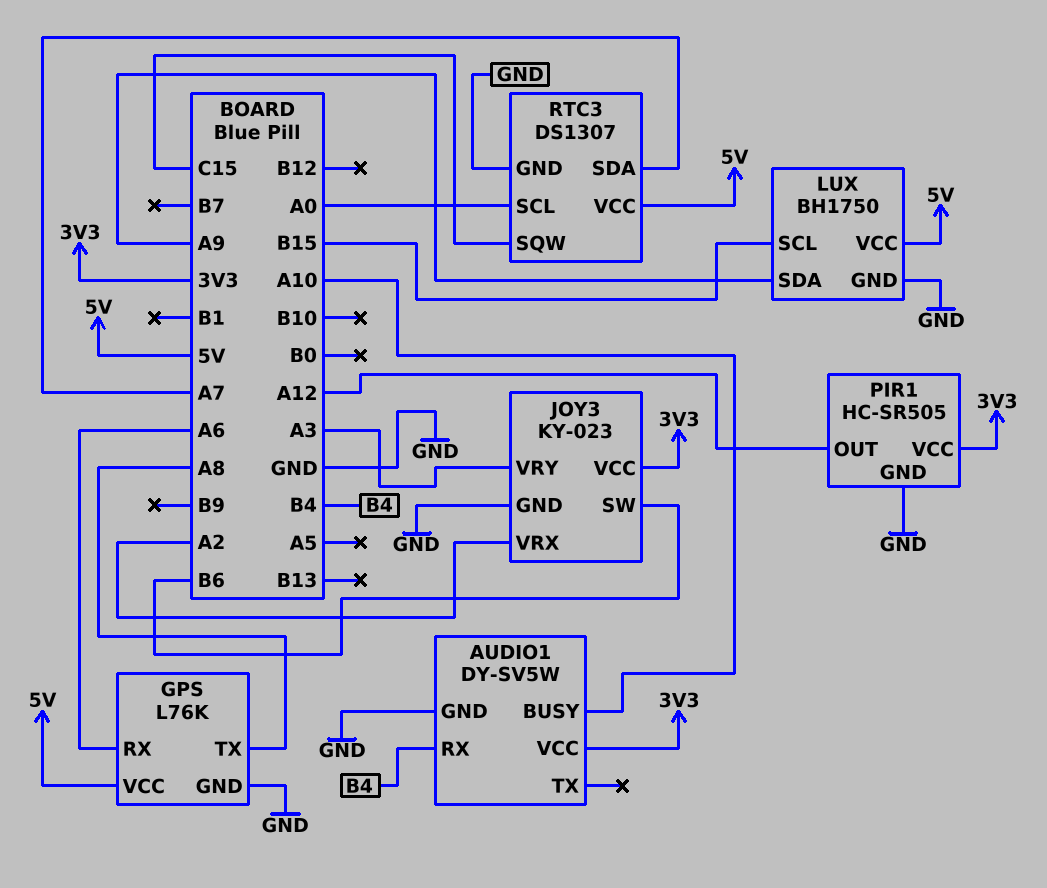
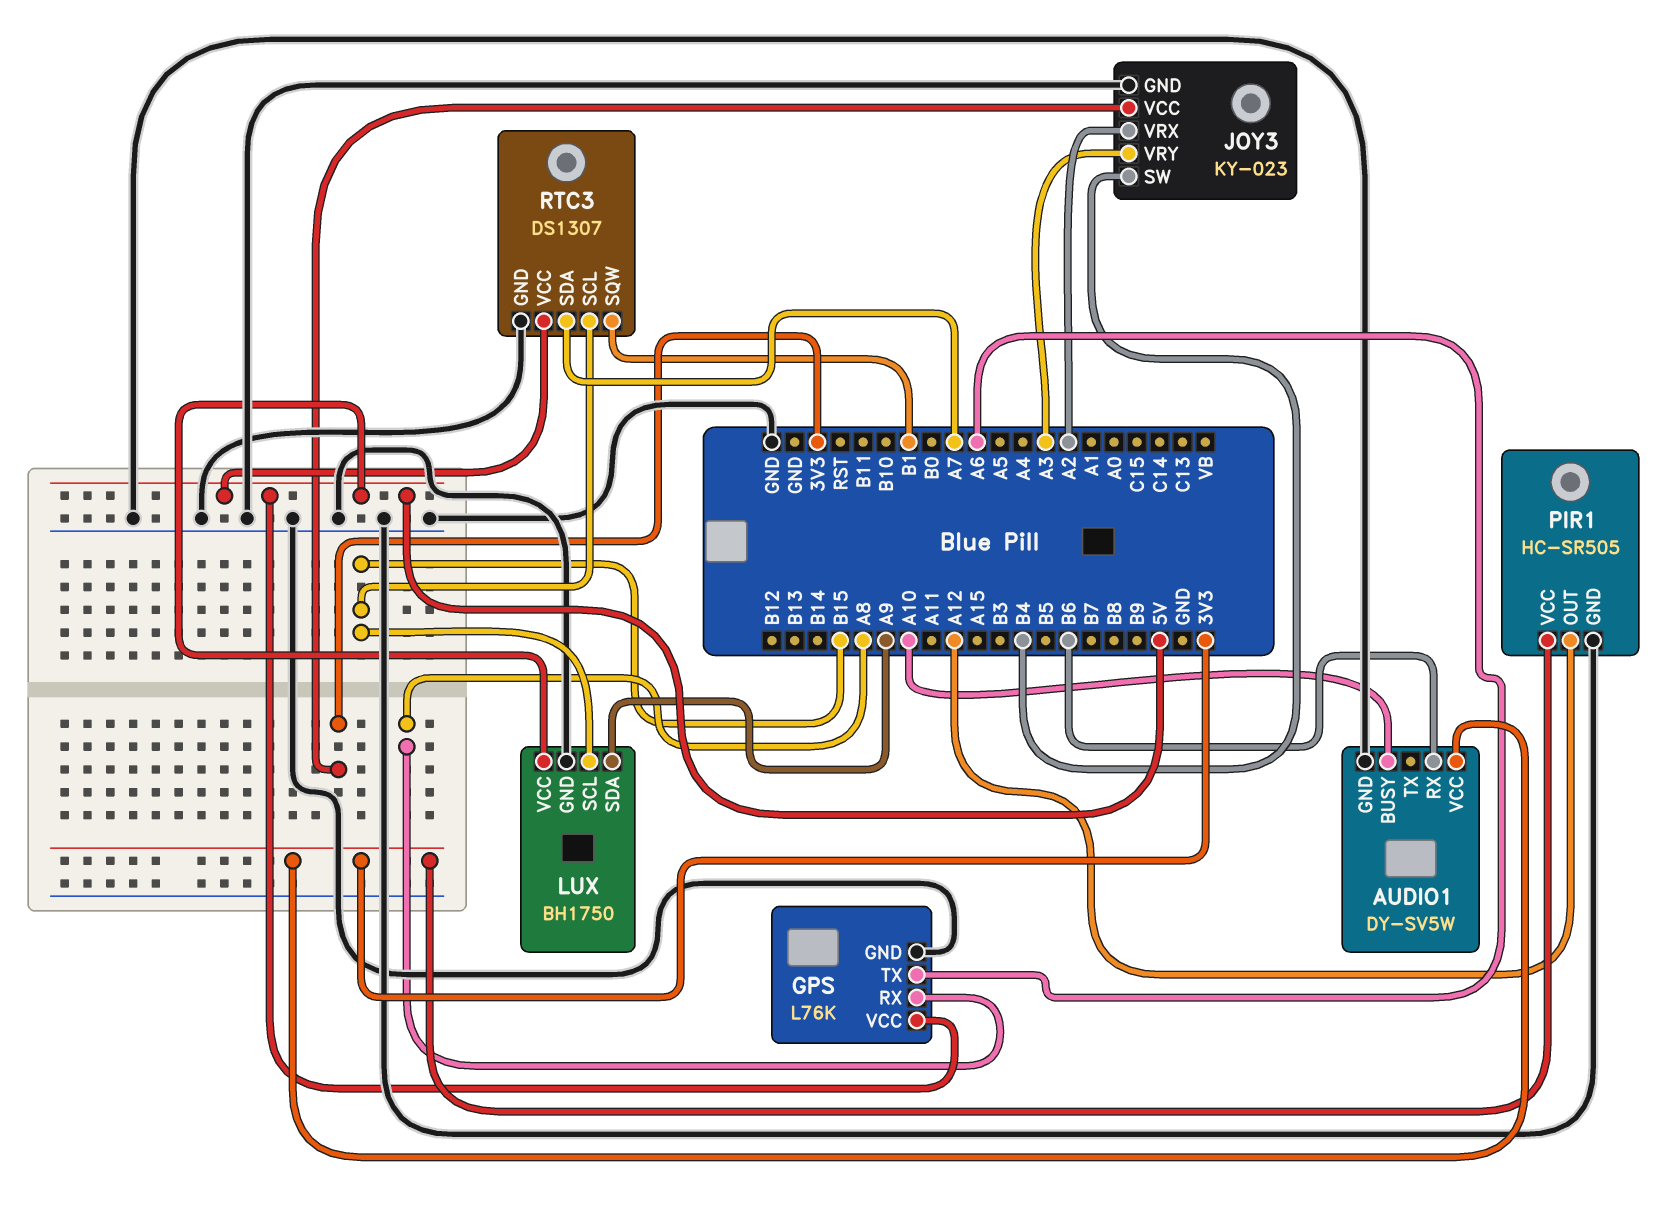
AUDIO1 pin RX: B4 -> B6
GPS pin RX: A6 -> A8
GPS pin TX: A8 -> A6
JOY3 pin SW: B6 -> B4
RTC3 pin SCL: A0 -> B15
RTC3 pin SQW: C15 -> B1

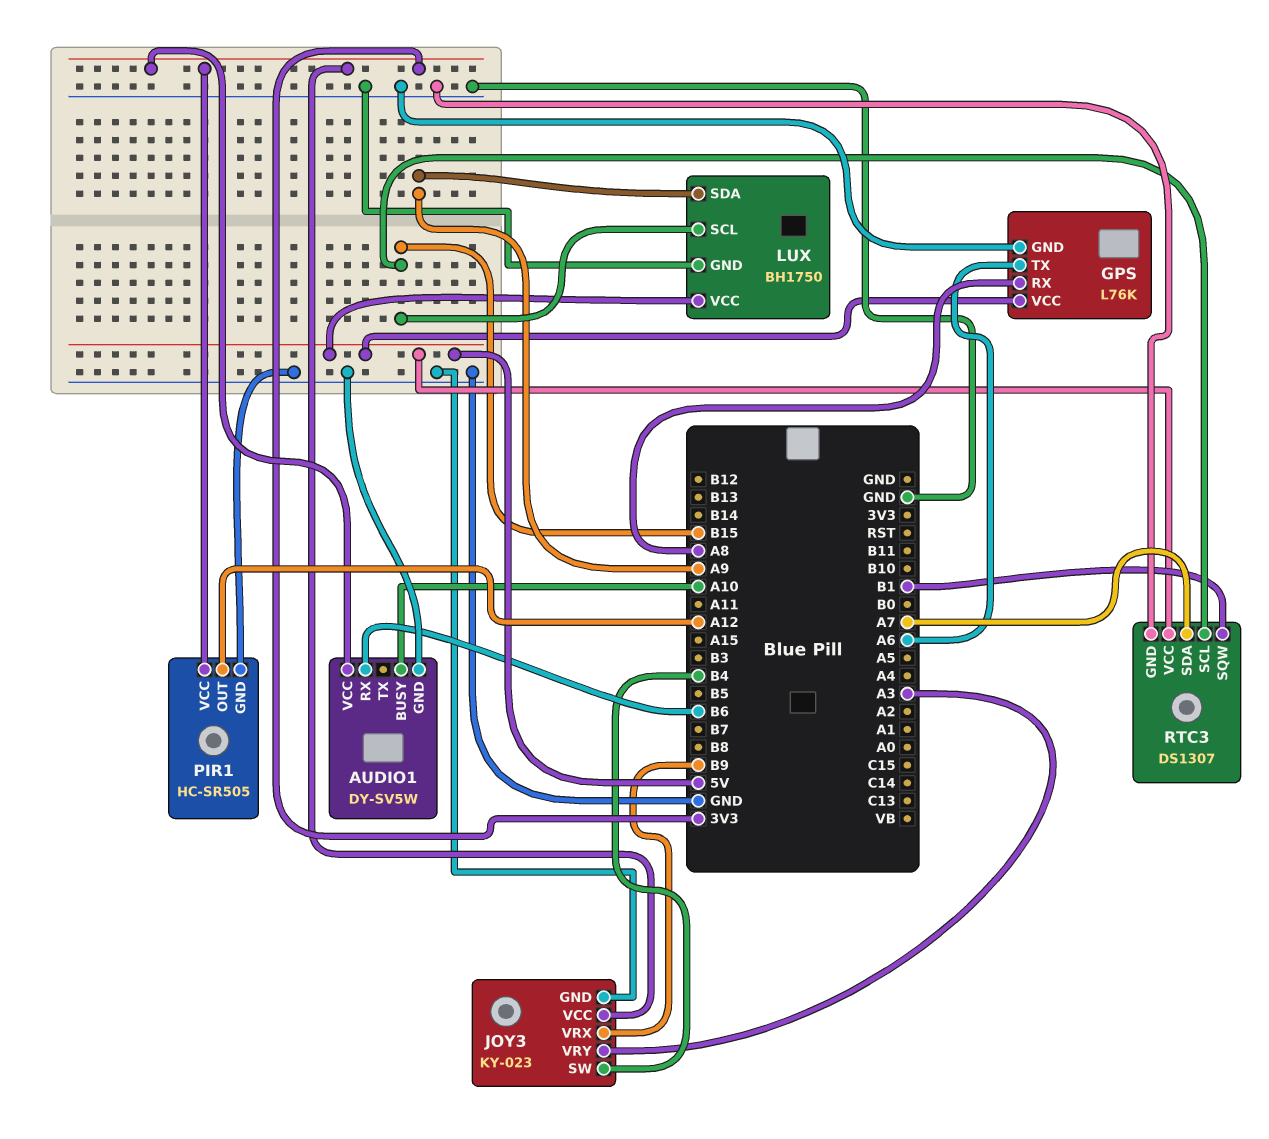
JOY3 pin VRX: A2 -> B9

